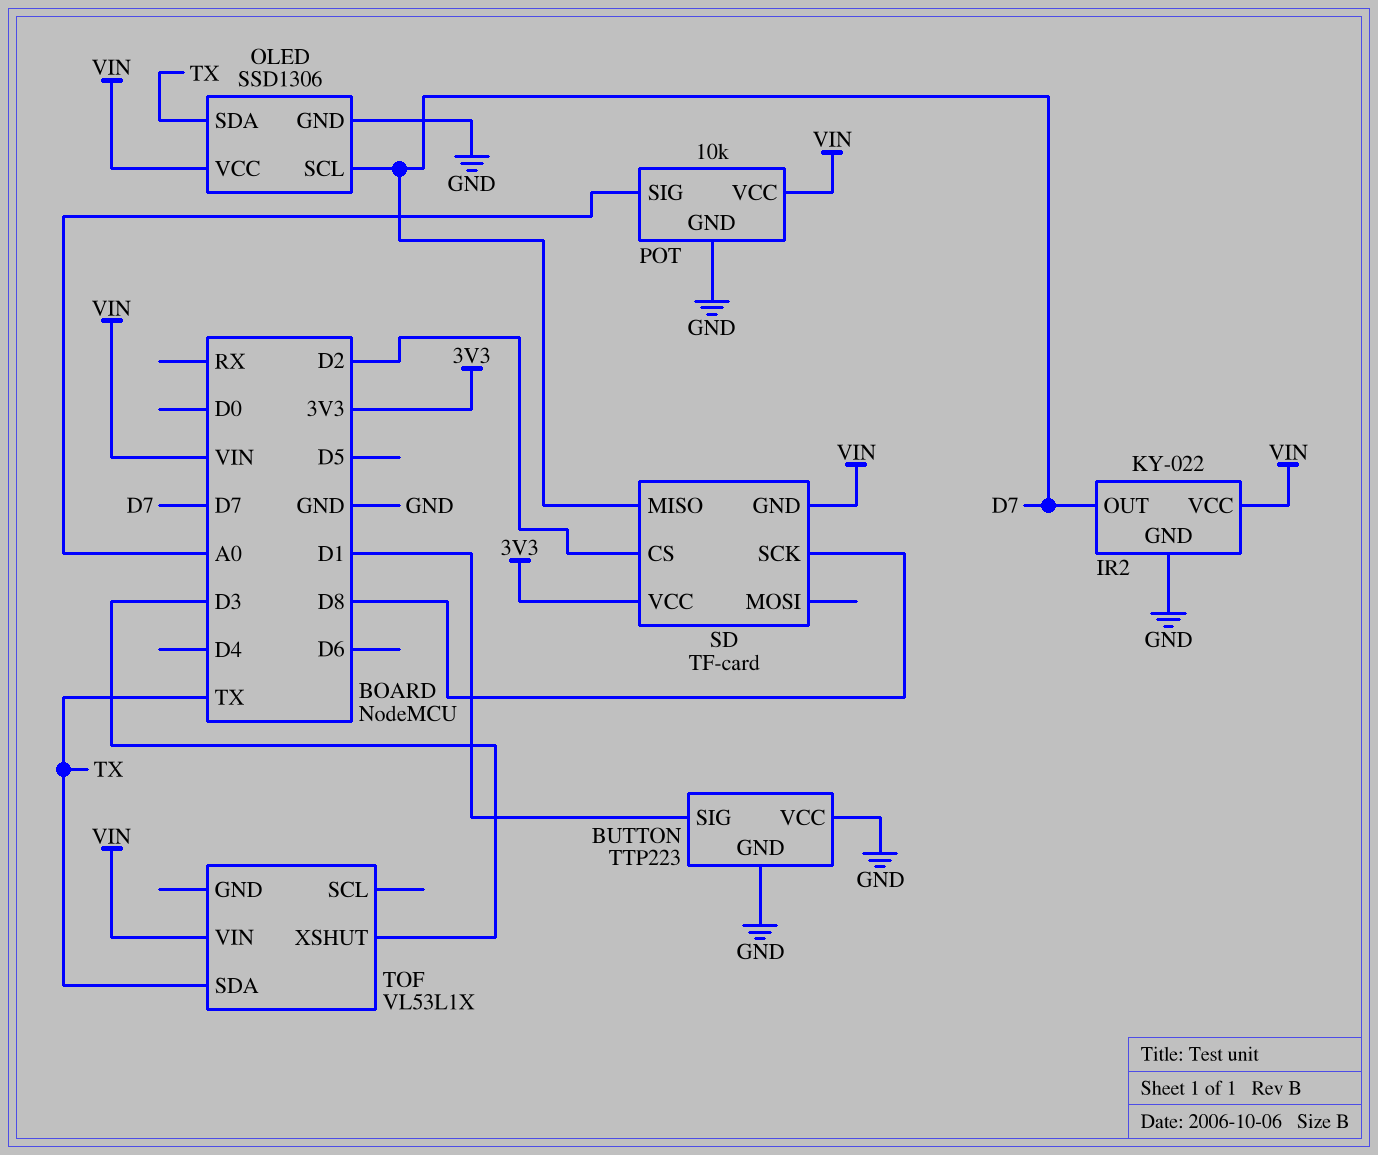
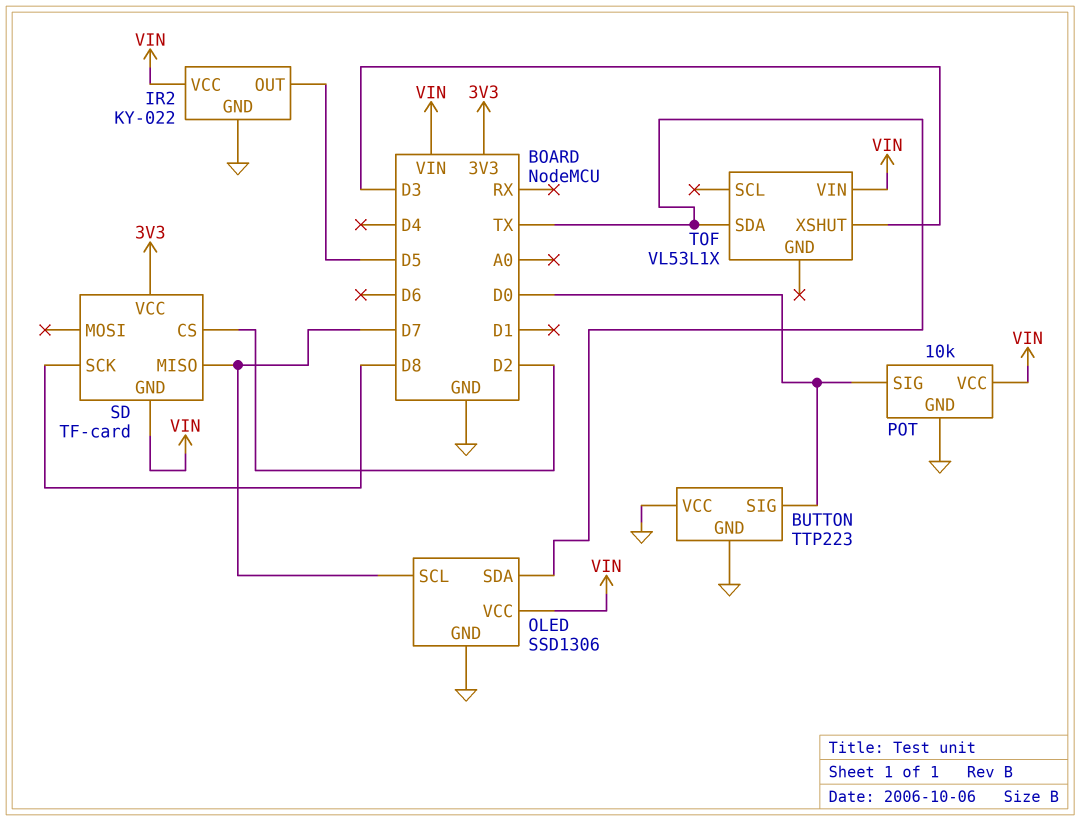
BUTTON pin SIG: D1 -> D0
IR2 pin OUT: D7 -> D5
POT pin SIG: A0 -> D0

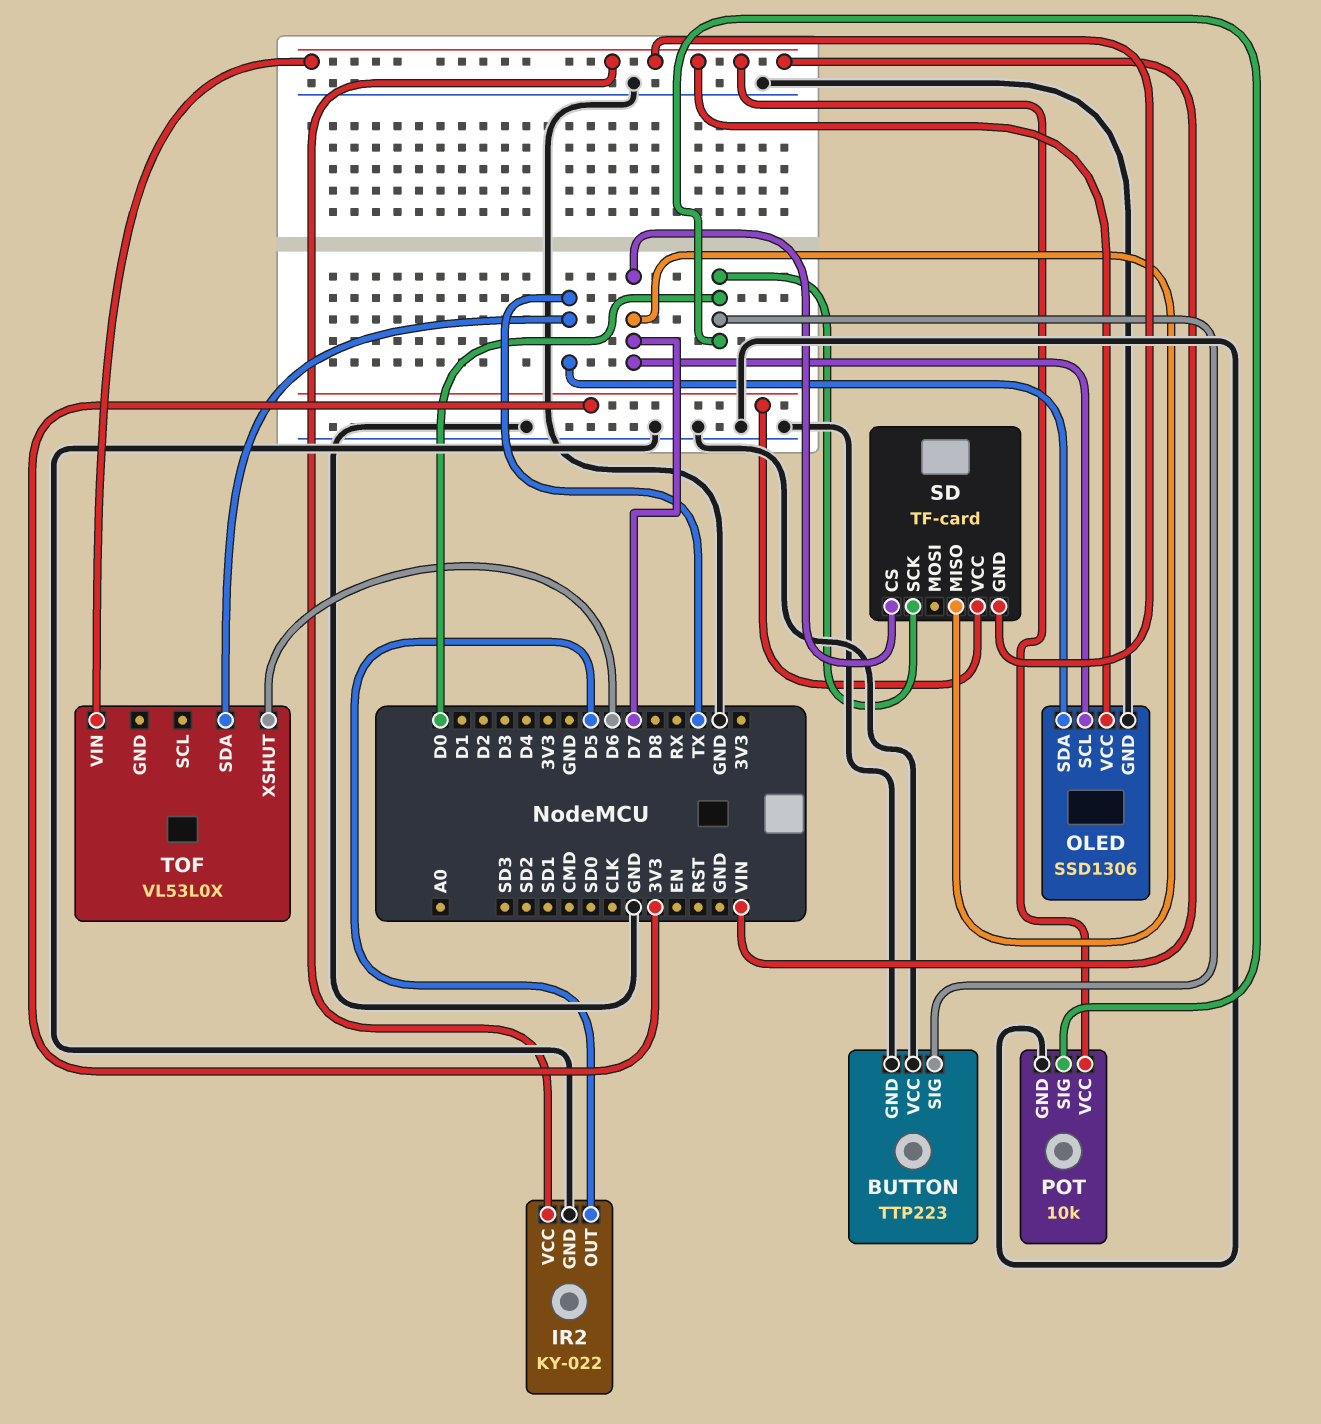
SD pin CS: D2 -> D7
SD pin SCK: D8 -> D0
TOF: VL53L1X -> VL53L0X
TOF pin XSHUT: D3 -> D6

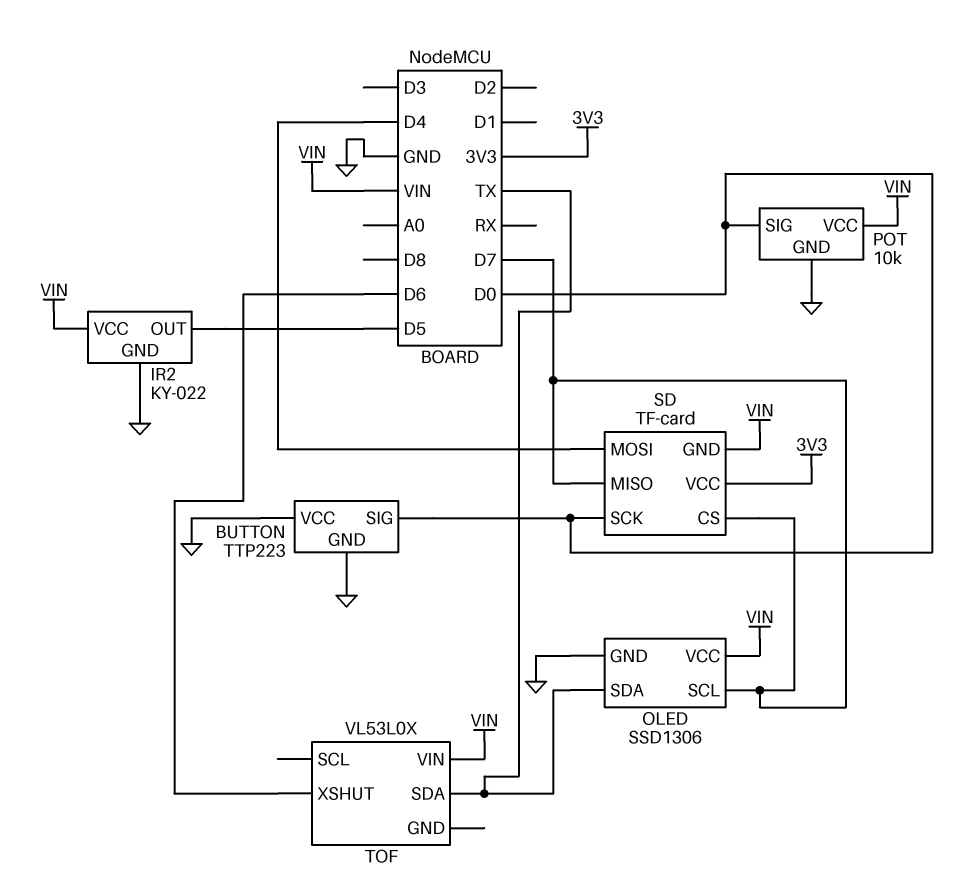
SD pin MOSI: none -> D4

